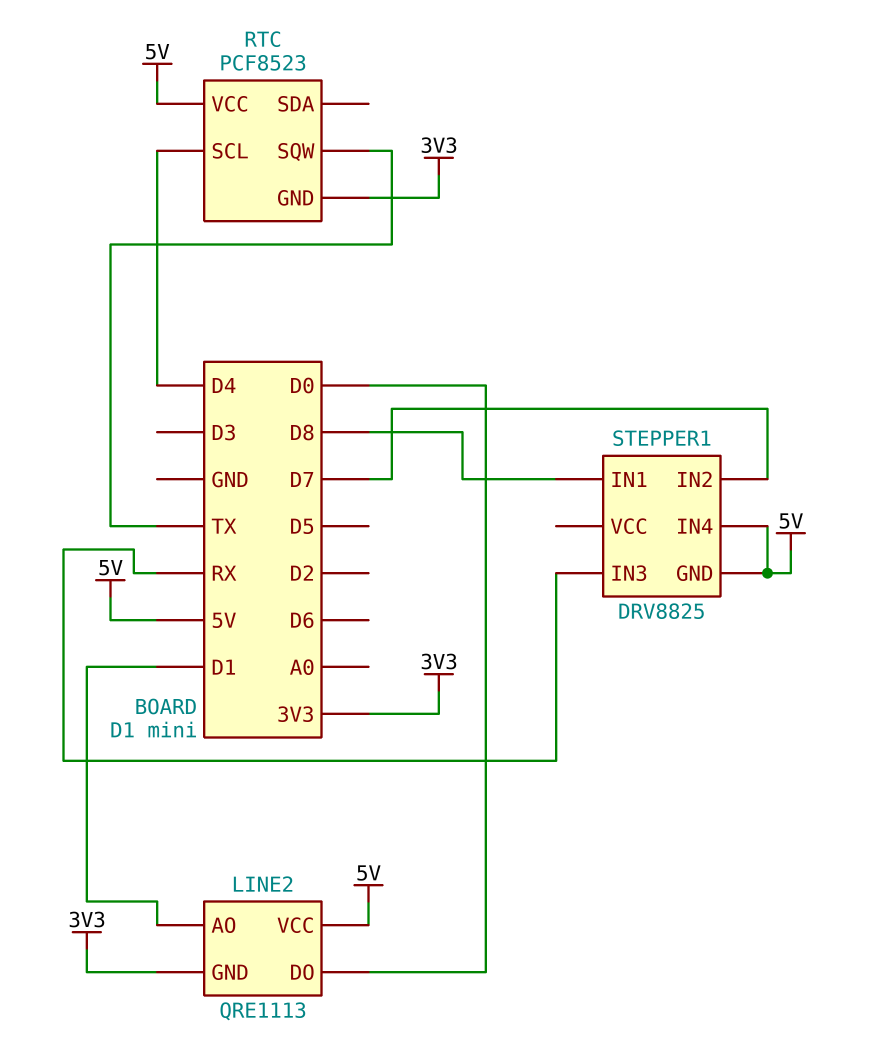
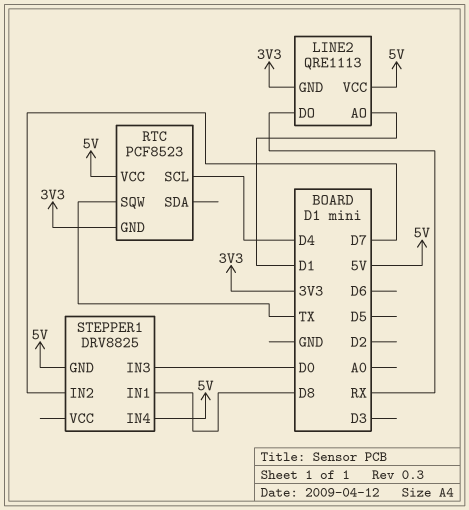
LINE2 pin DO: D0 -> RX
STEPPER1 pin IN3: RX -> D0

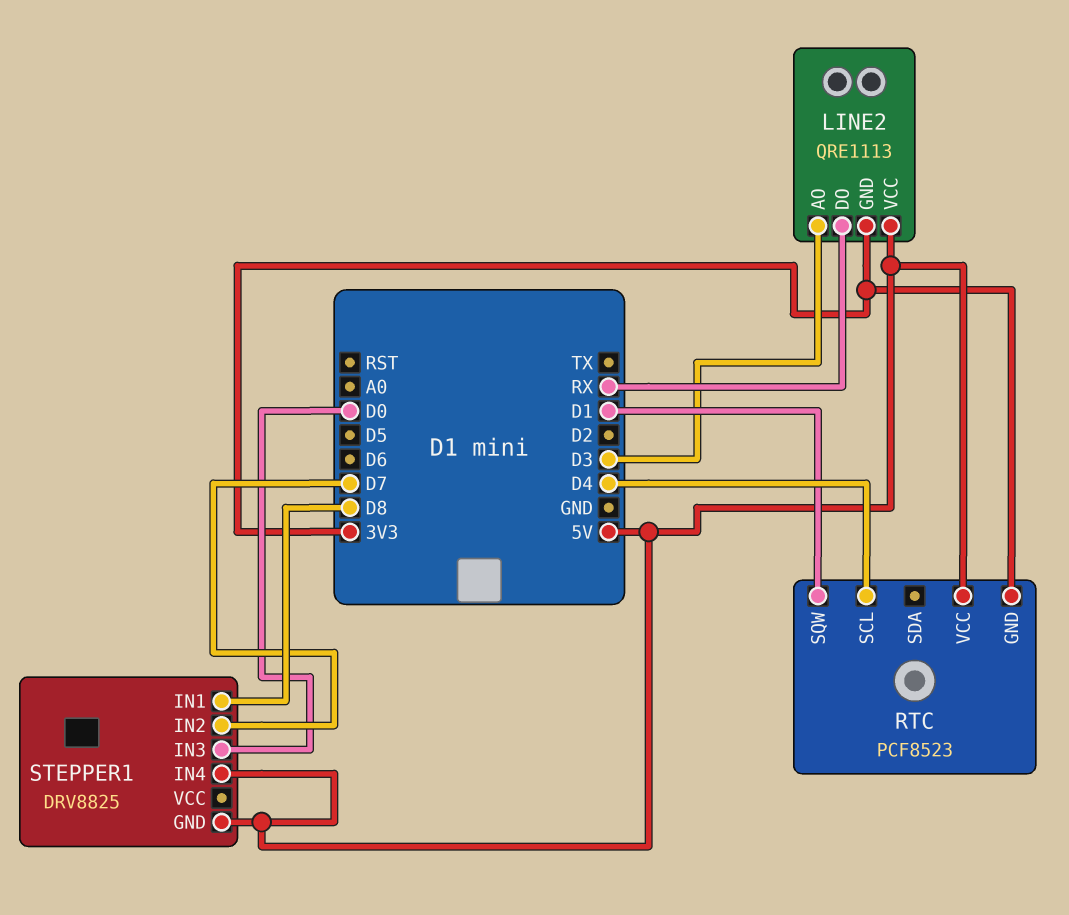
LINE2 pin AO: D1 -> D3
RTC pin SQW: TX -> D1

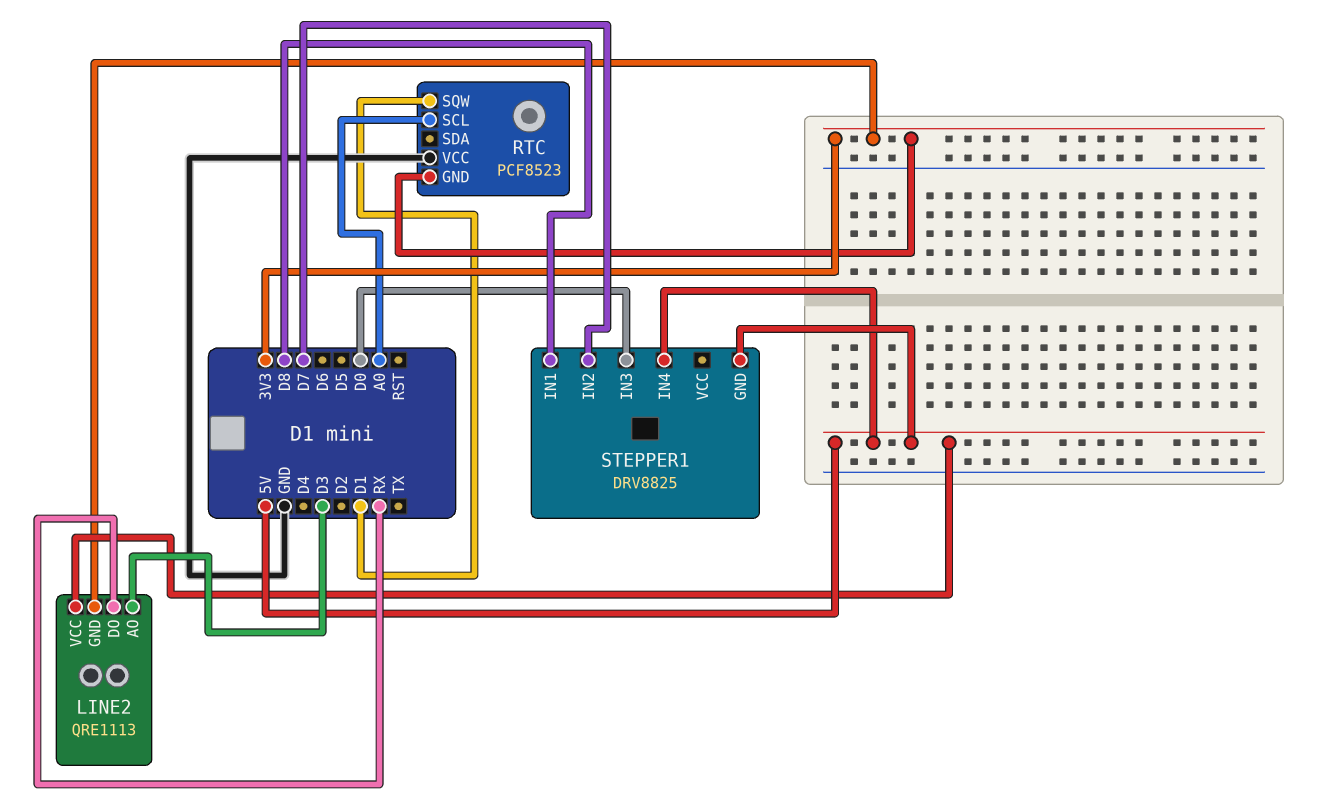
RTC pin SCL: D4 -> A0
RTC pin VCC: 5V -> GND

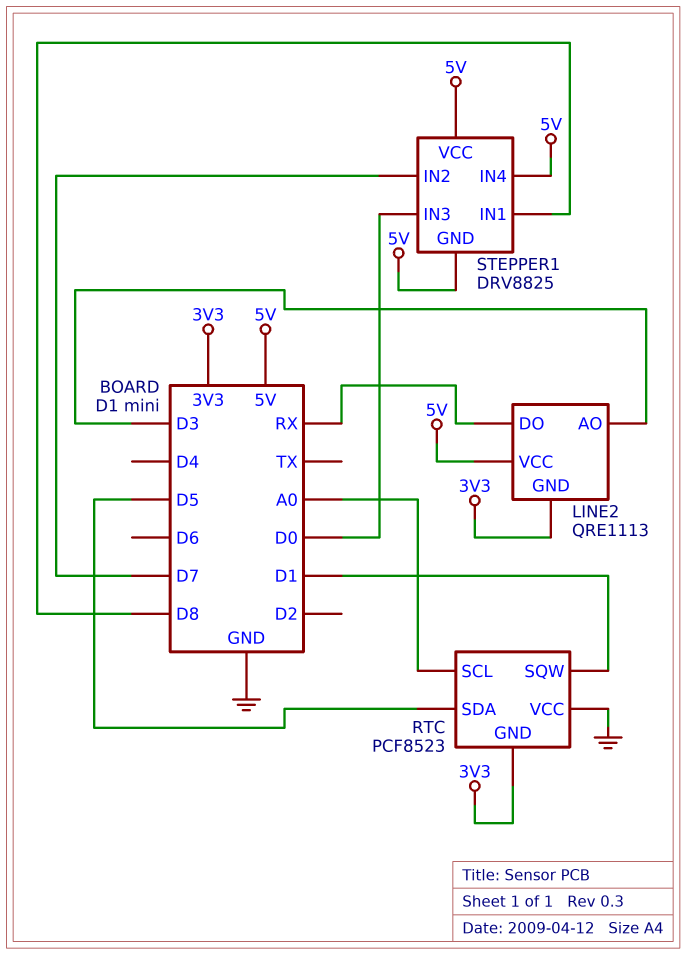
RTC pin SDA: none -> D5
STEPPER1 pin VCC: none -> 5V

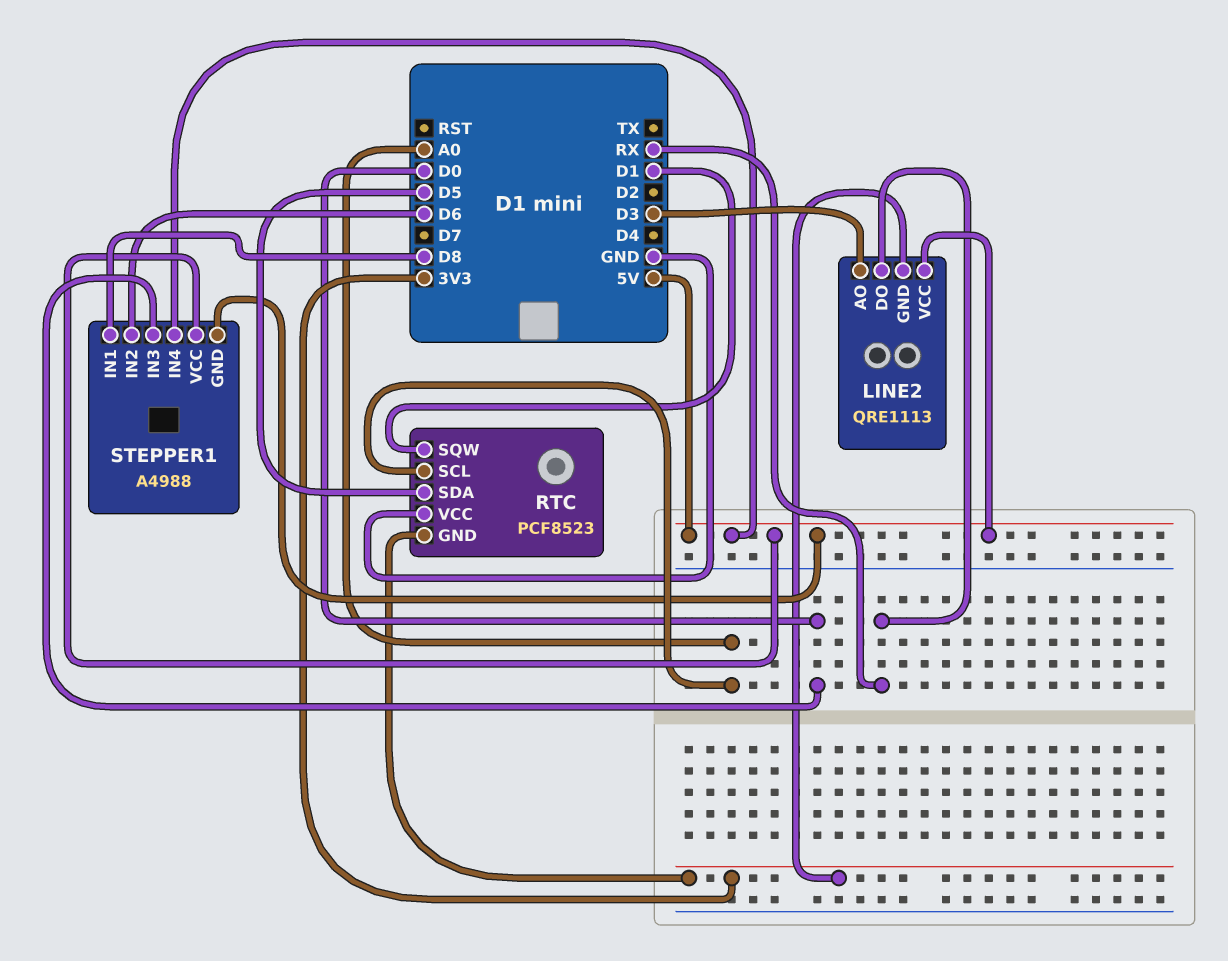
STEPPER1: DRV8825 -> A4988
STEPPER1 pin IN2: D7 -> D6

